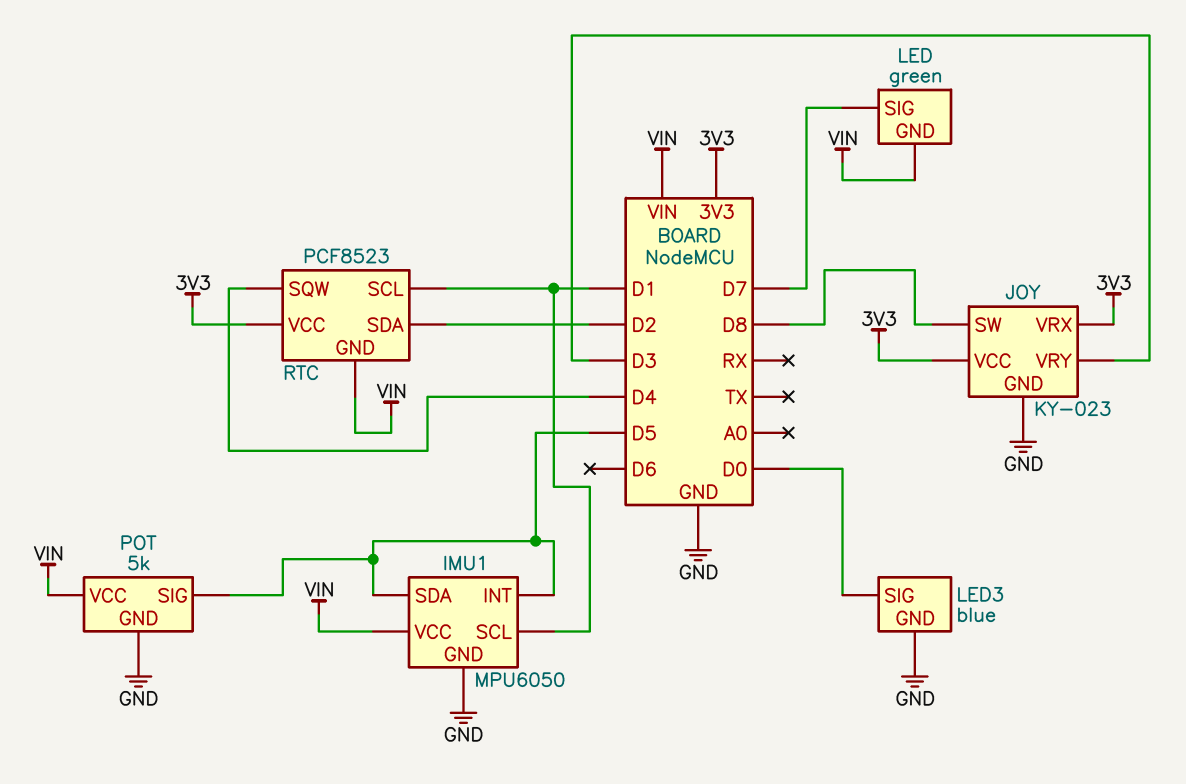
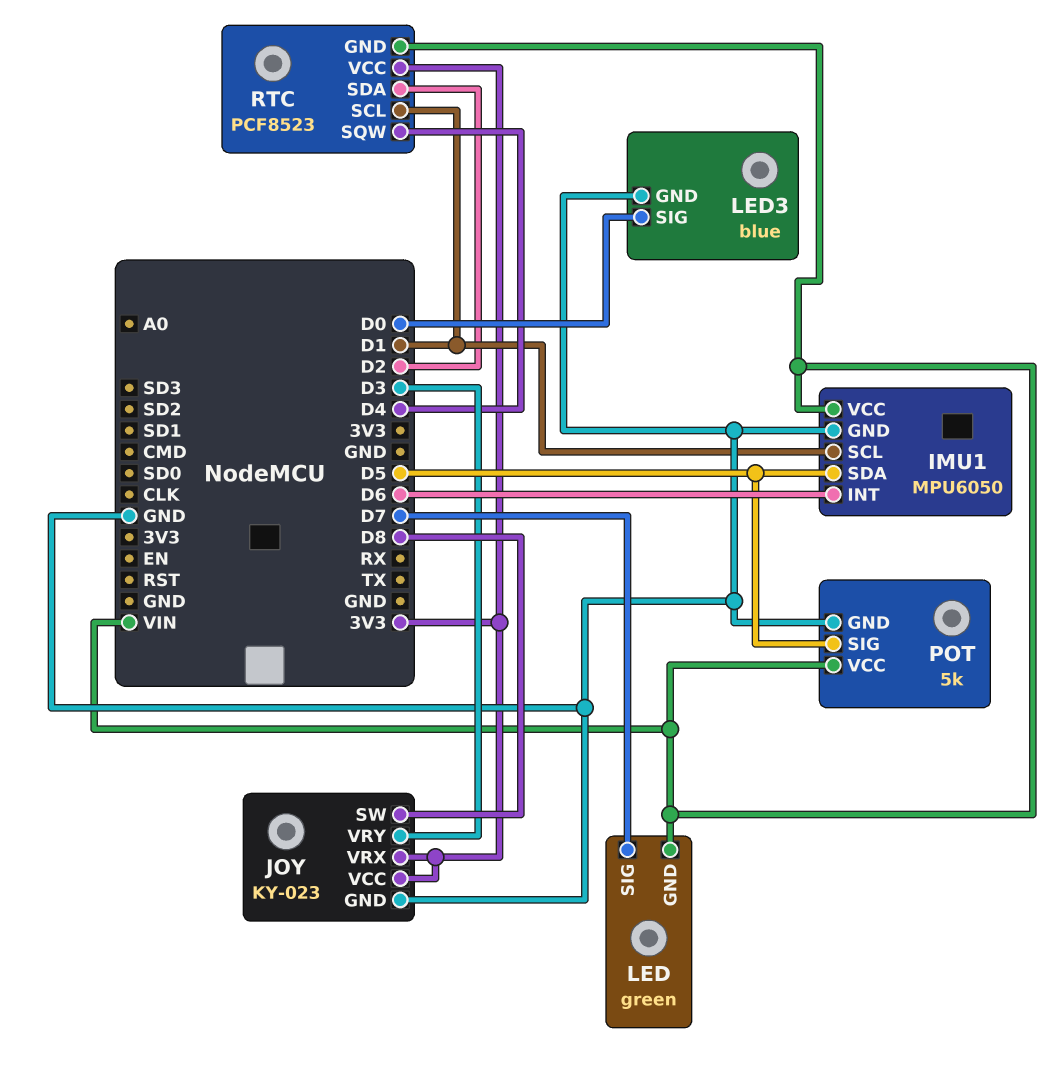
IMU1 pin INT: D5 -> D6

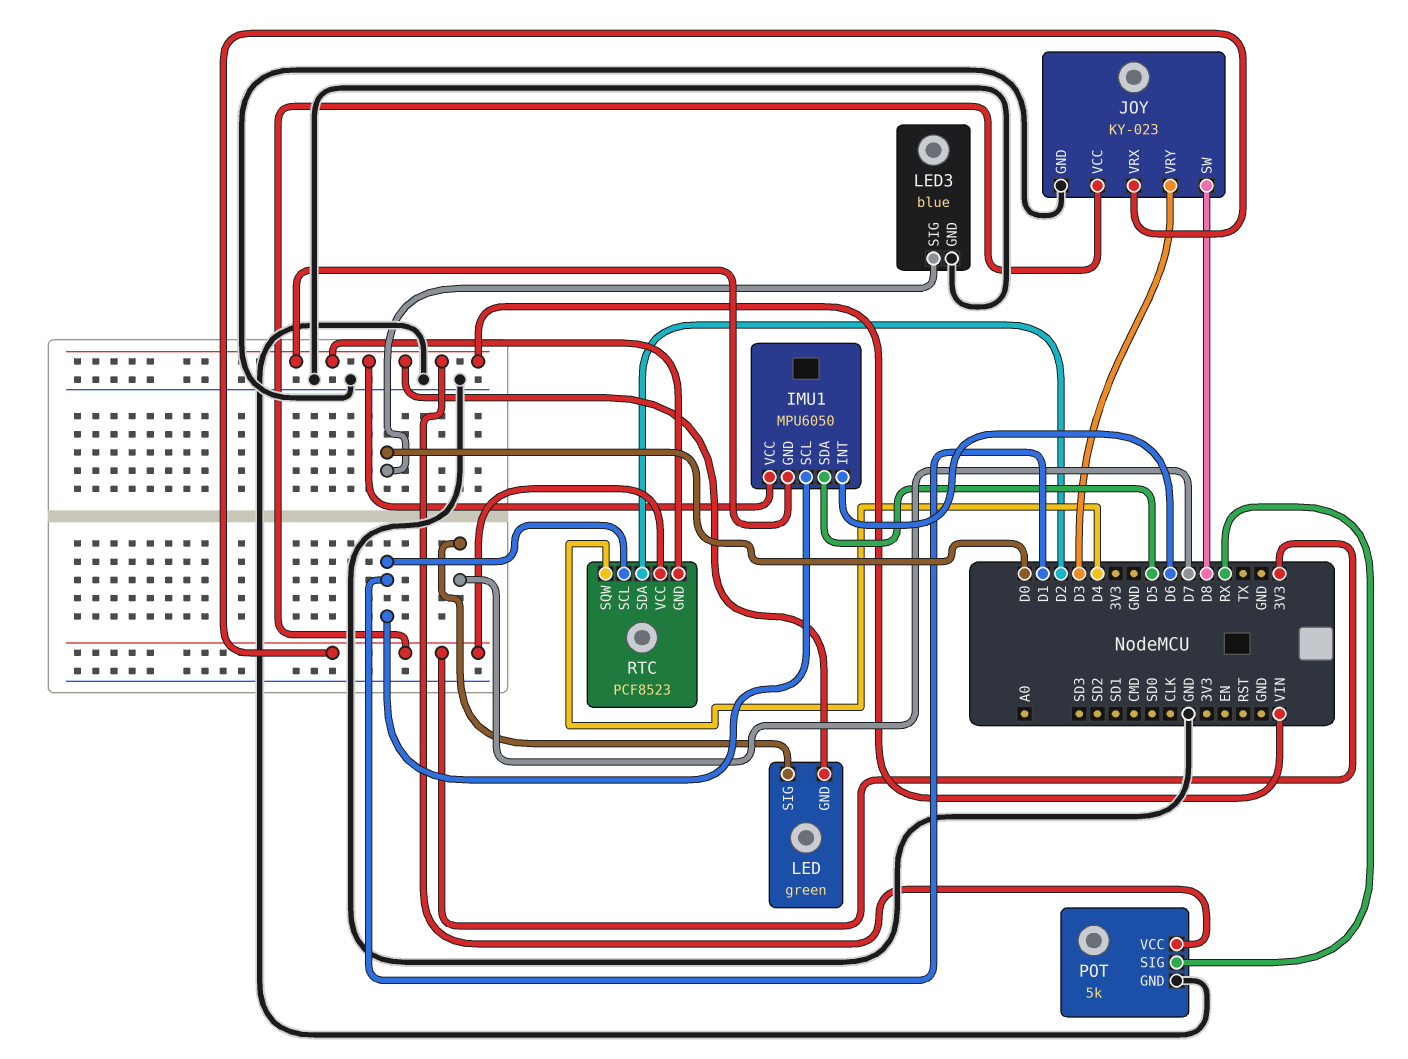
IMU1 pin GND: GND -> VIN
POT pin SIG: D5 -> RX

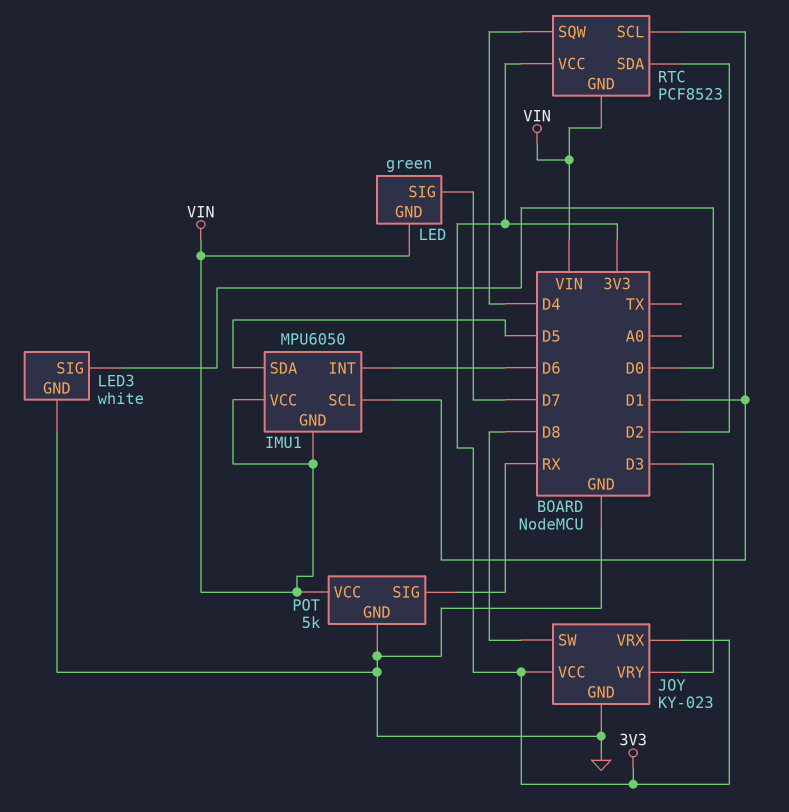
LED3: blue -> white

